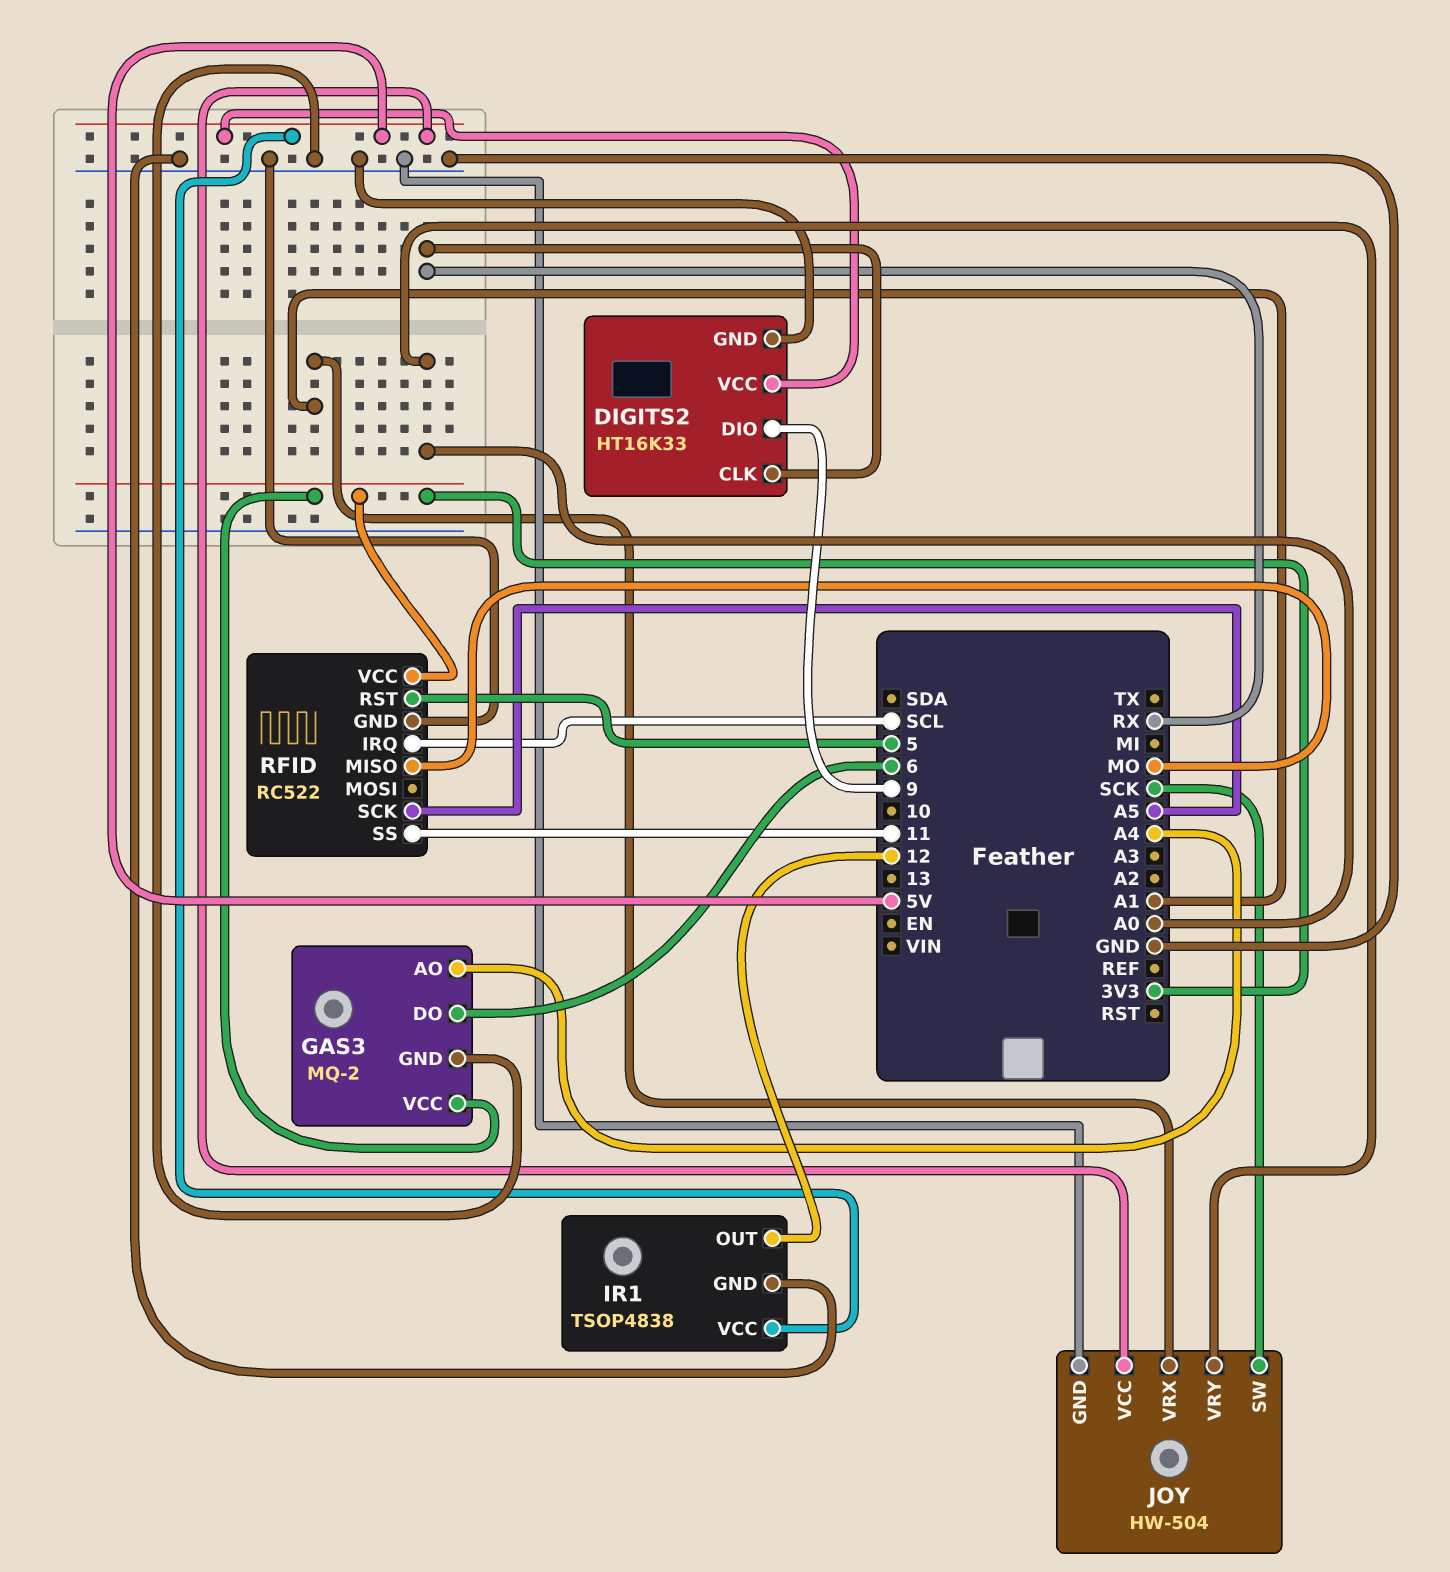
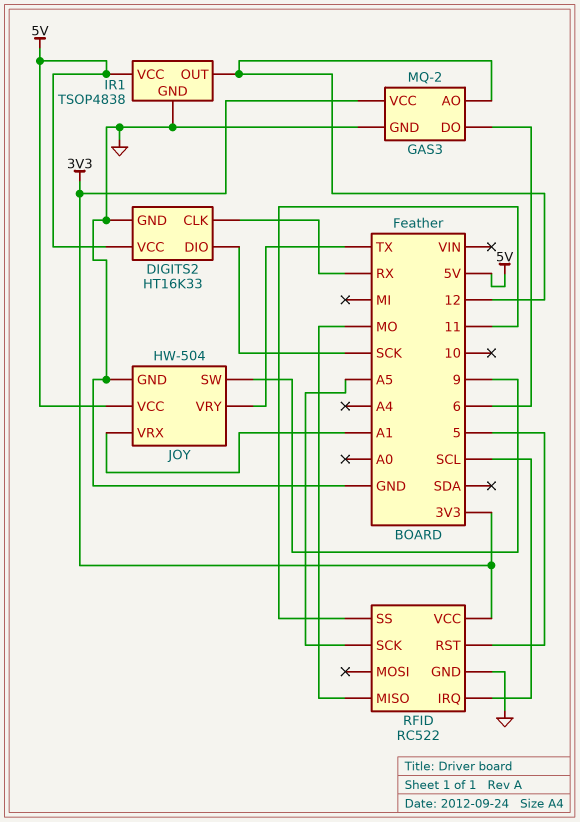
DIGITS2 pin DIO: 9 -> SCK
GAS3 pin AO: A4 -> 12
JOY pin SW: SCK -> 9
JOY pin VRY: A0 -> TX

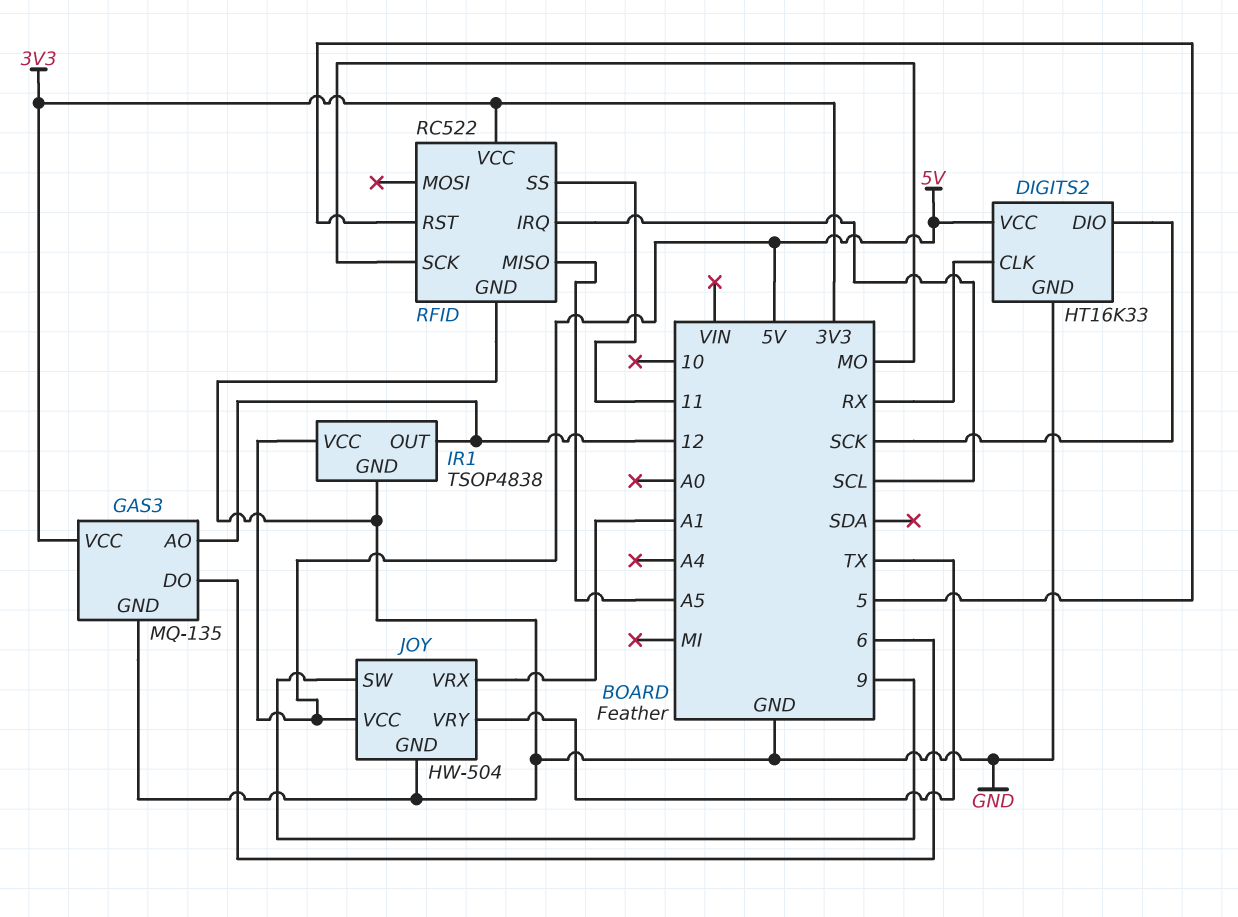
GAS3: MQ-2 -> MQ-135
RFID pin MISO: MO -> A5
RFID pin SCK: A5 -> MO

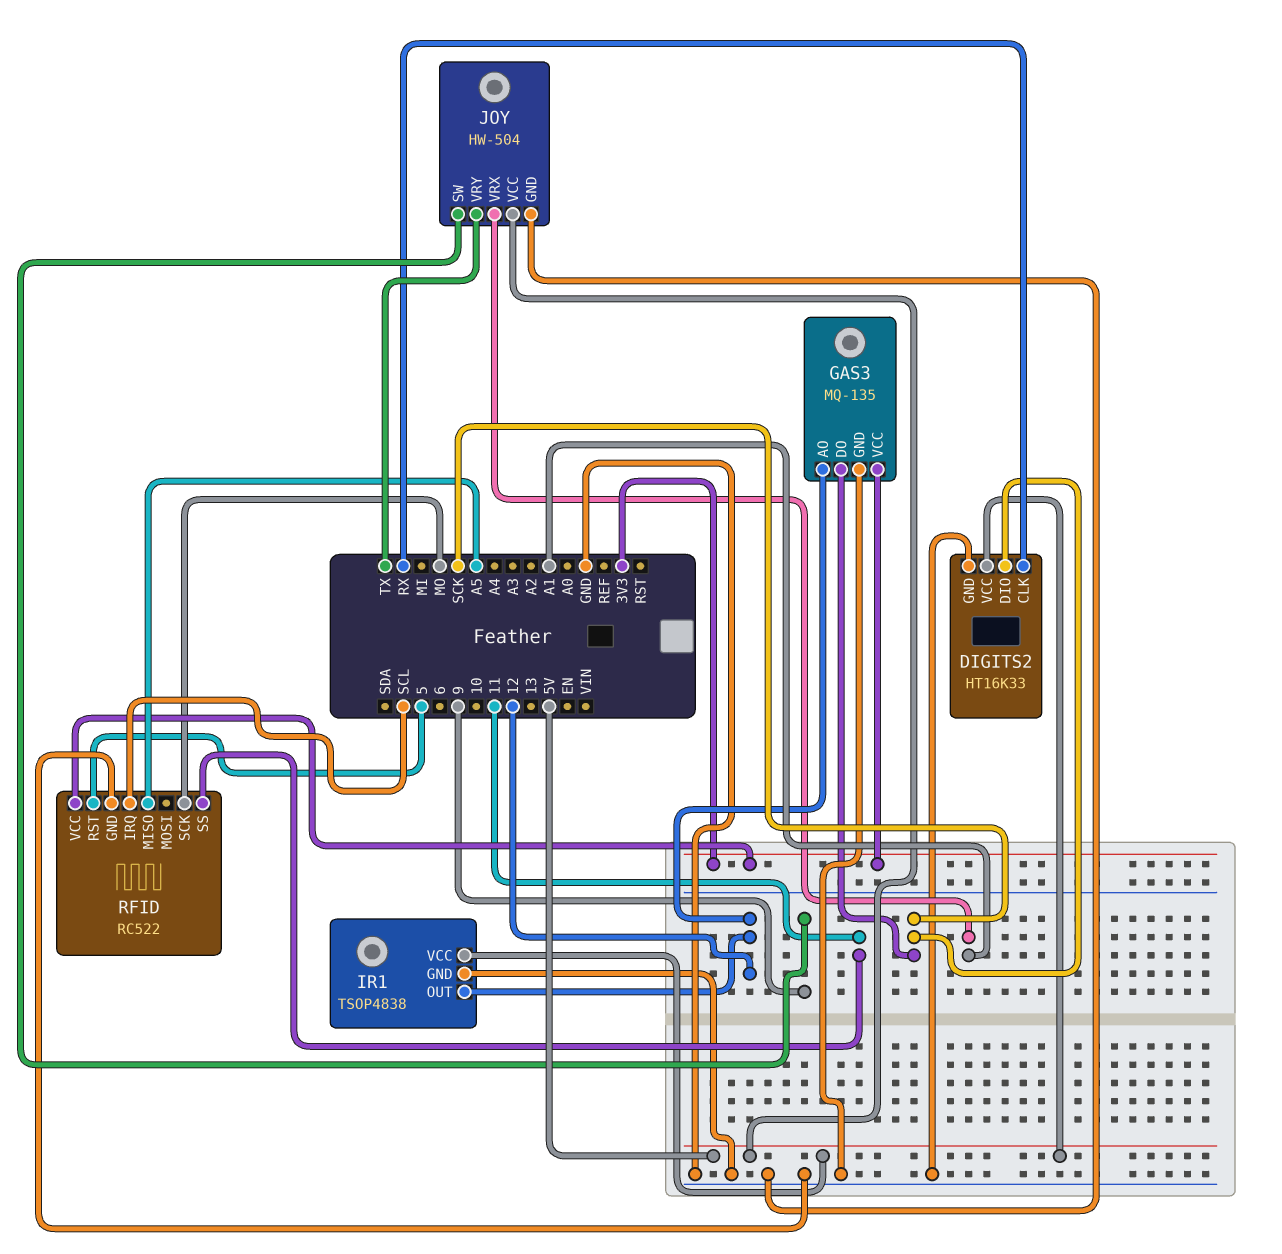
GAS3 pin DO: 6 -> SCK

